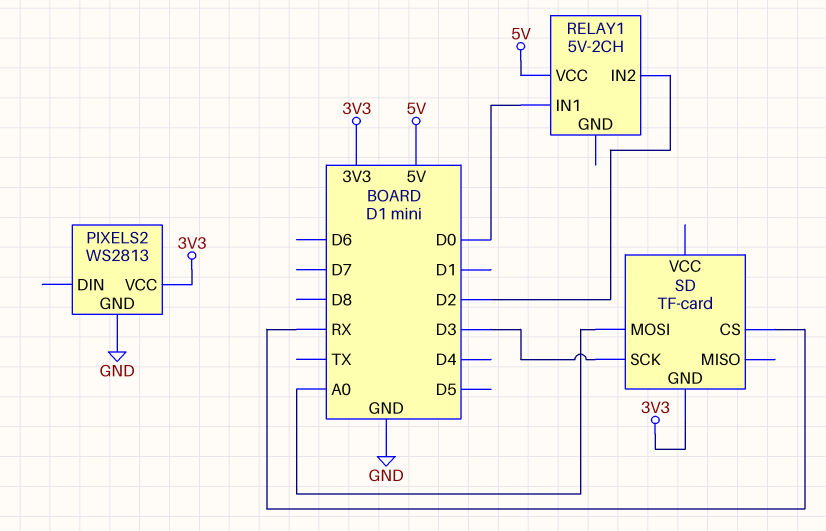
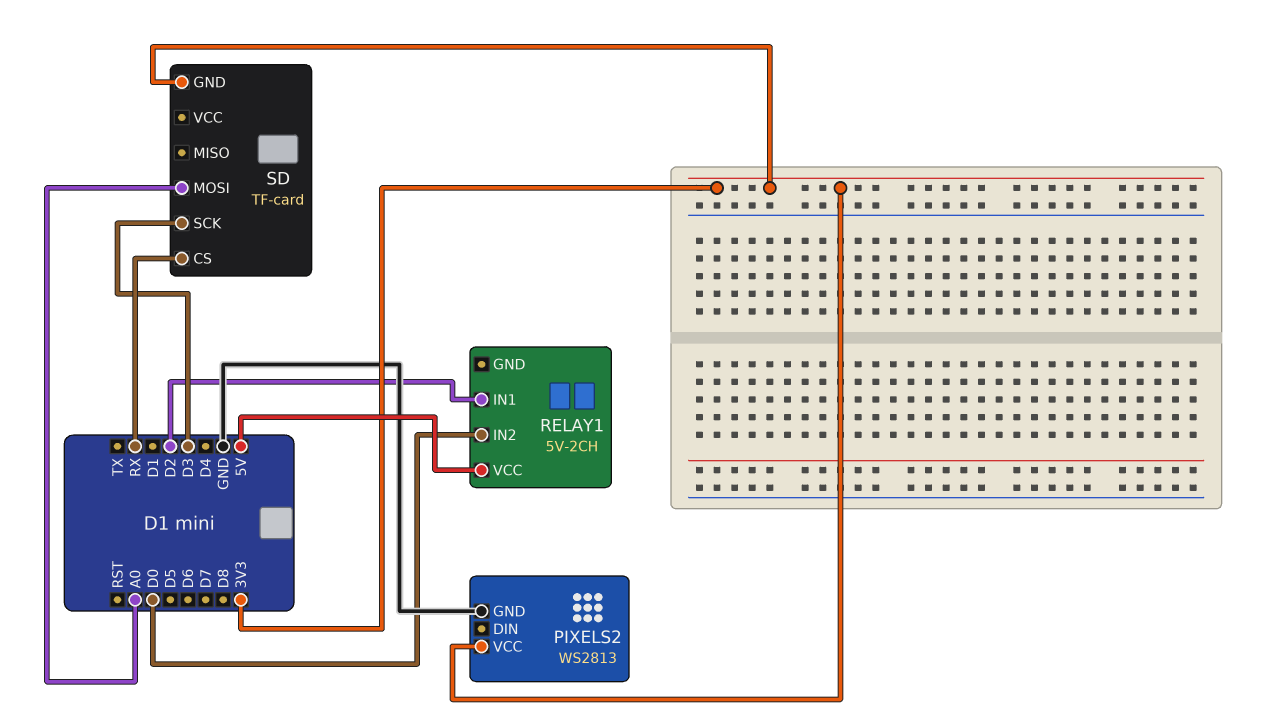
RELAY1 pin IN1: D0 -> D2
RELAY1 pin IN2: D2 -> D0

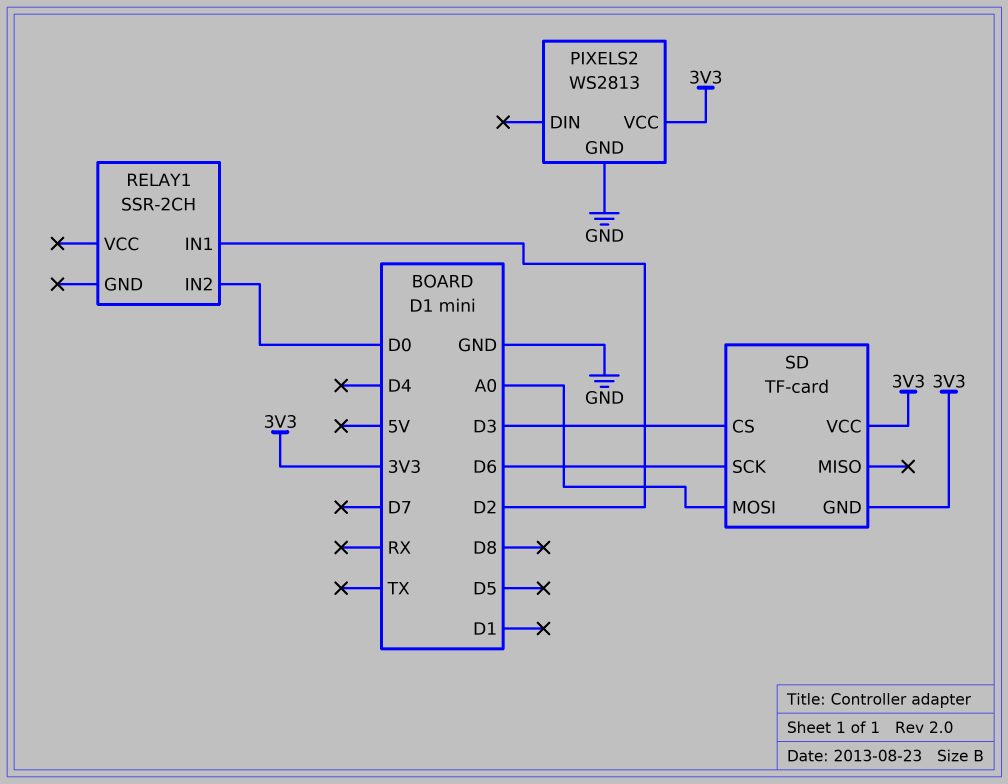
RELAY1: 5V-2CH -> SSR-2CH
RELAY1 pin VCC: 5V -> none
SD pin CS: RX -> D3
SD pin SCK: D3 -> D6
SD pin VCC: none -> 3V3

